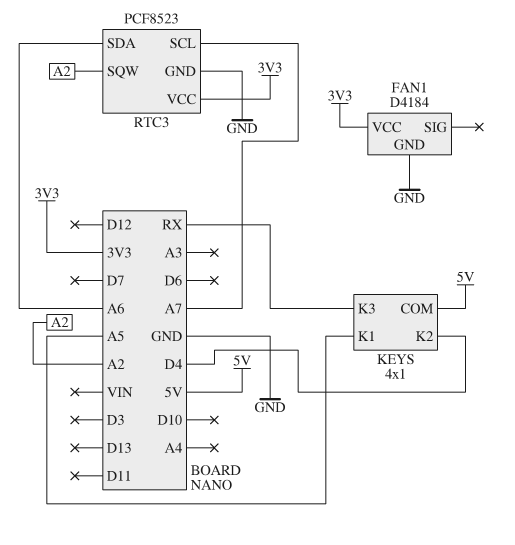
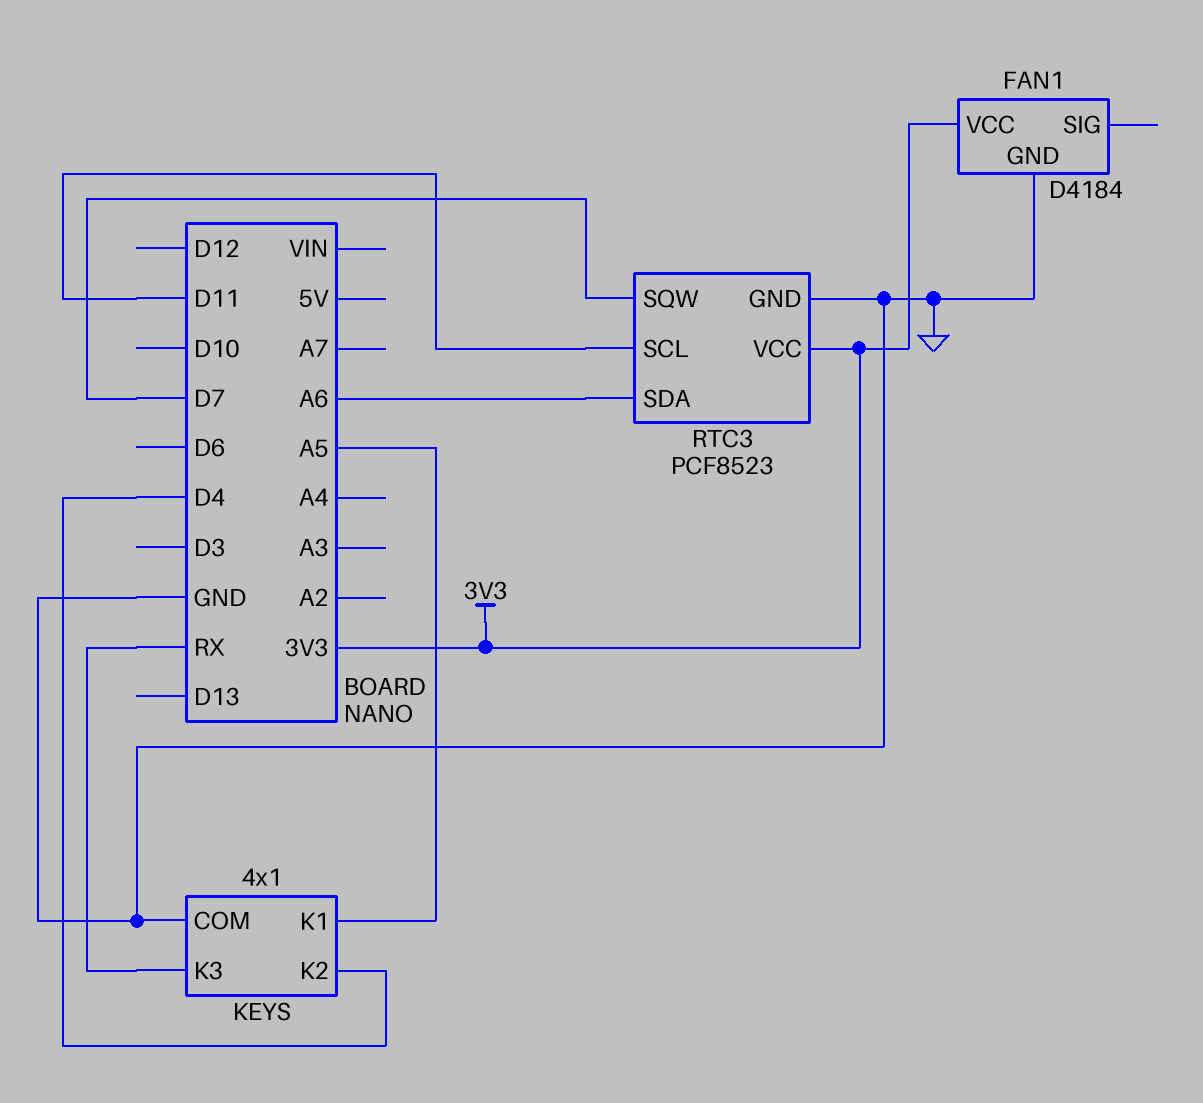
KEYS pin COM: 5V -> GND
RTC3 pin SCL: A7 -> D11
RTC3 pin SQW: A2 -> D7

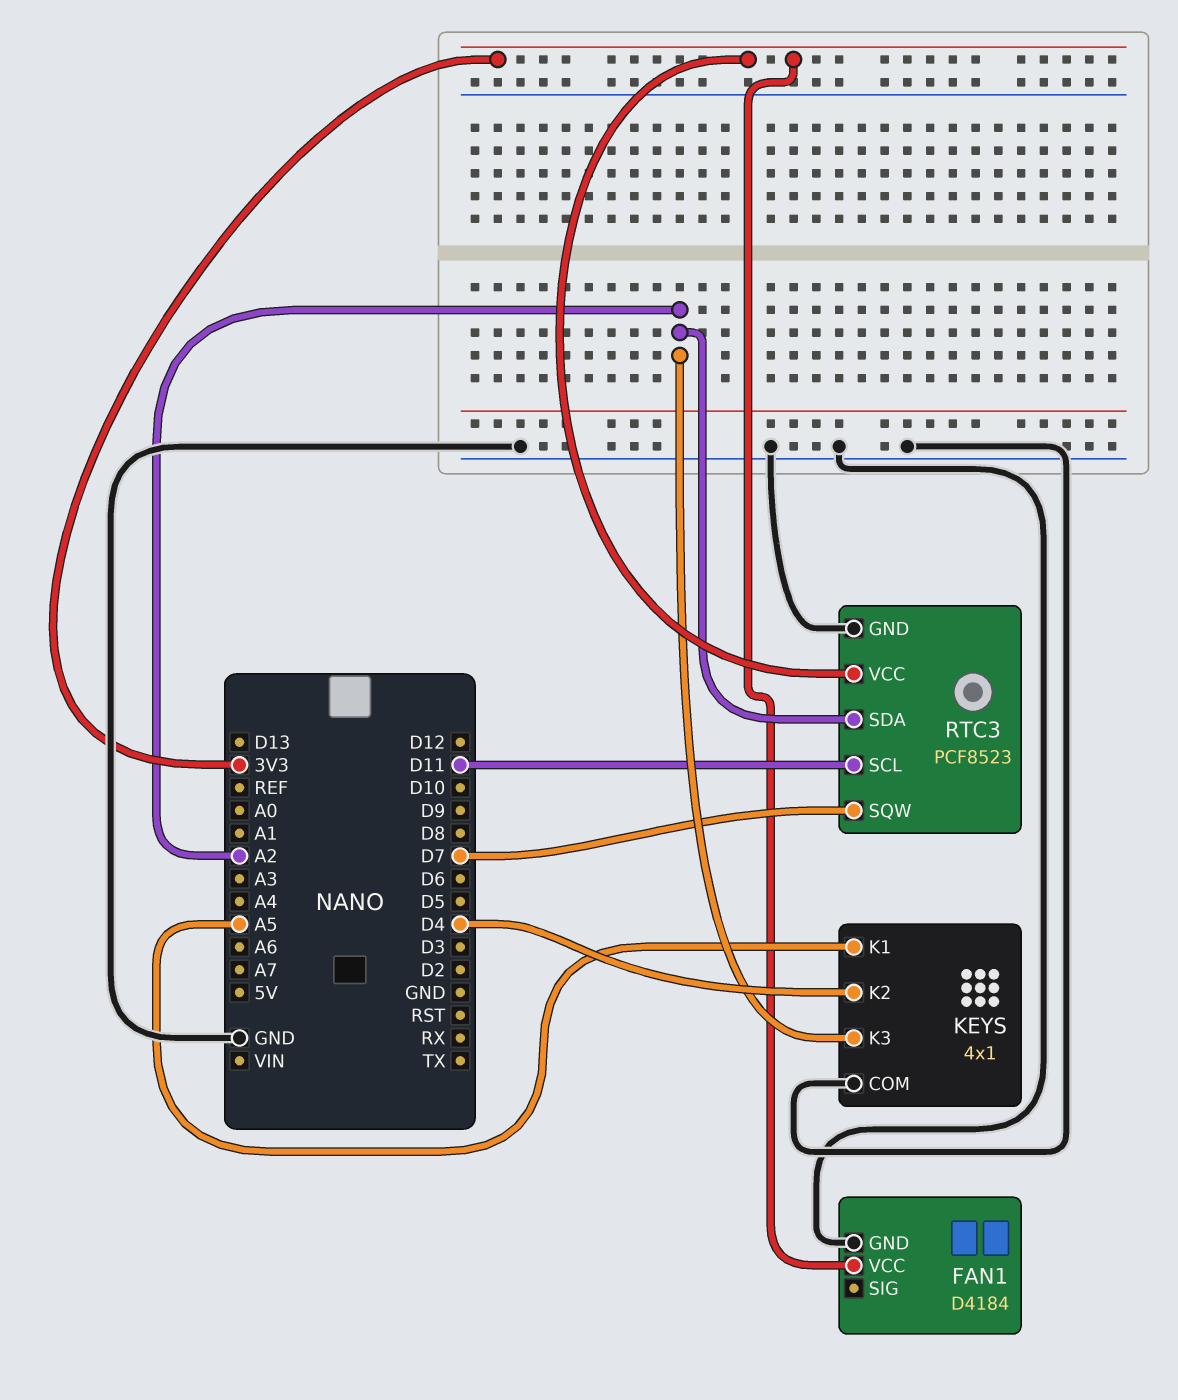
KEYS pin K3: RX -> A2
RTC3 pin SDA: A6 -> A2

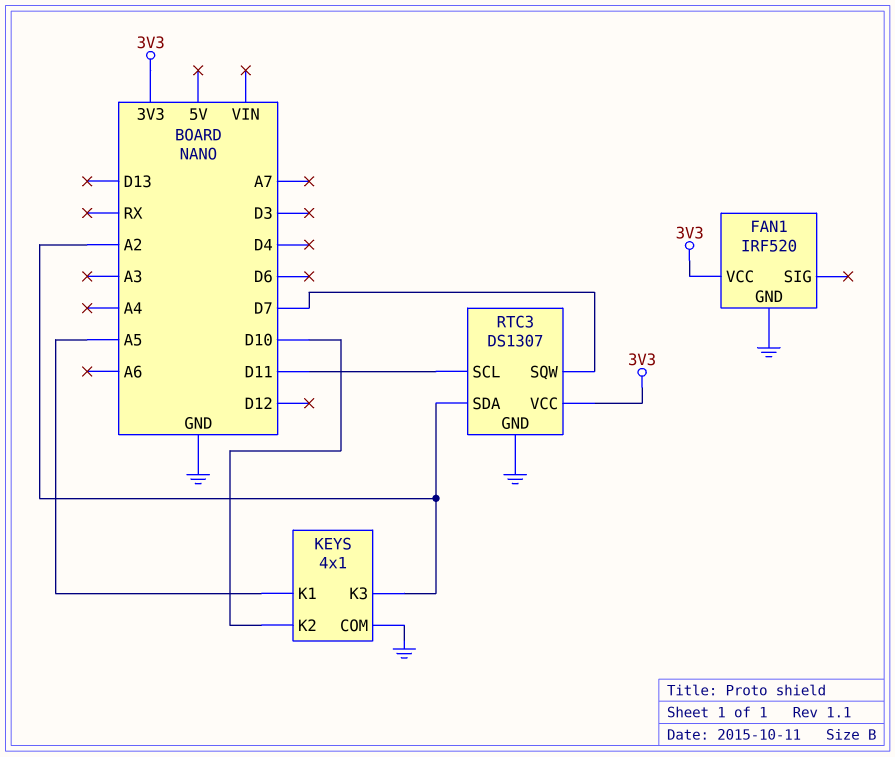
FAN1: D4184 -> IRF520
KEYS pin K2: D4 -> D10
RTC3: PCF8523 -> DS1307

